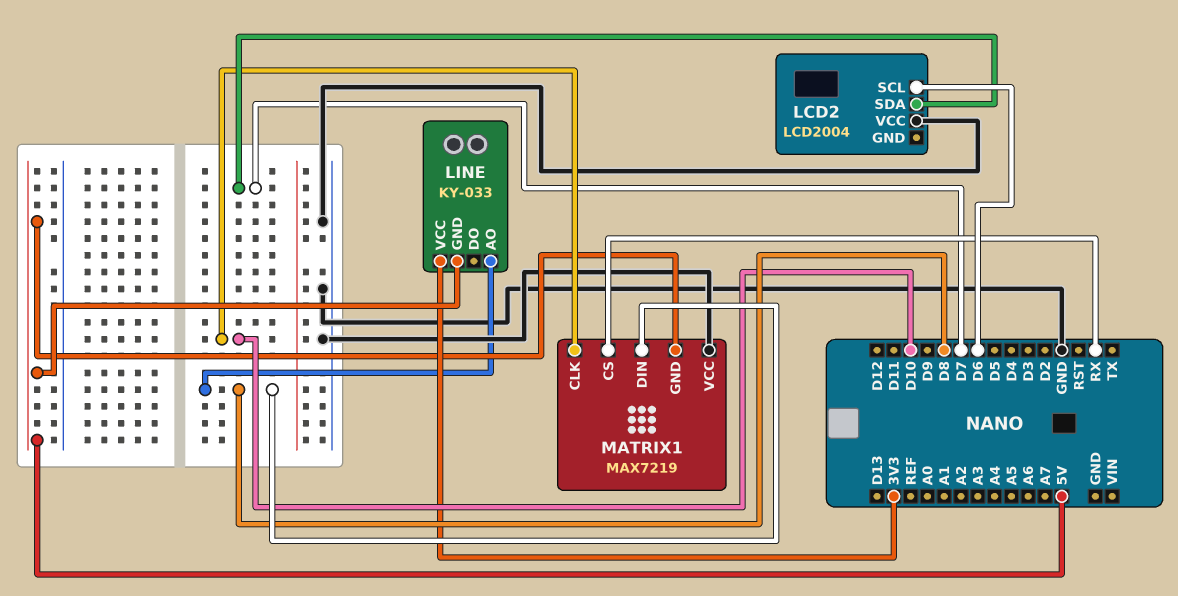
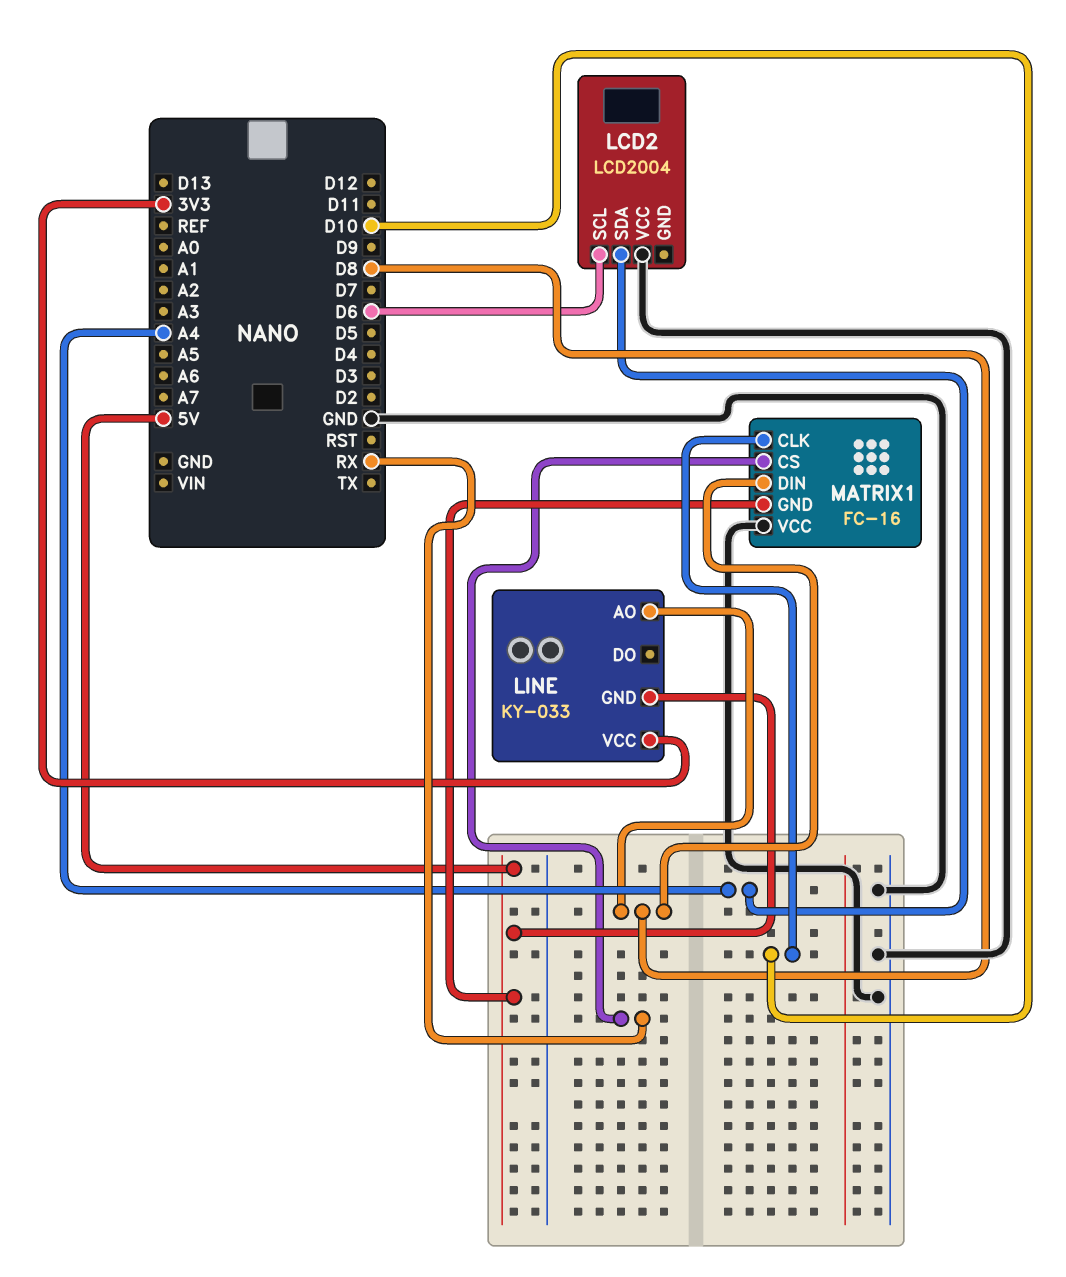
LCD2 pin SDA: D7 -> A4
MATRIX1: MAX7219 -> FC-16

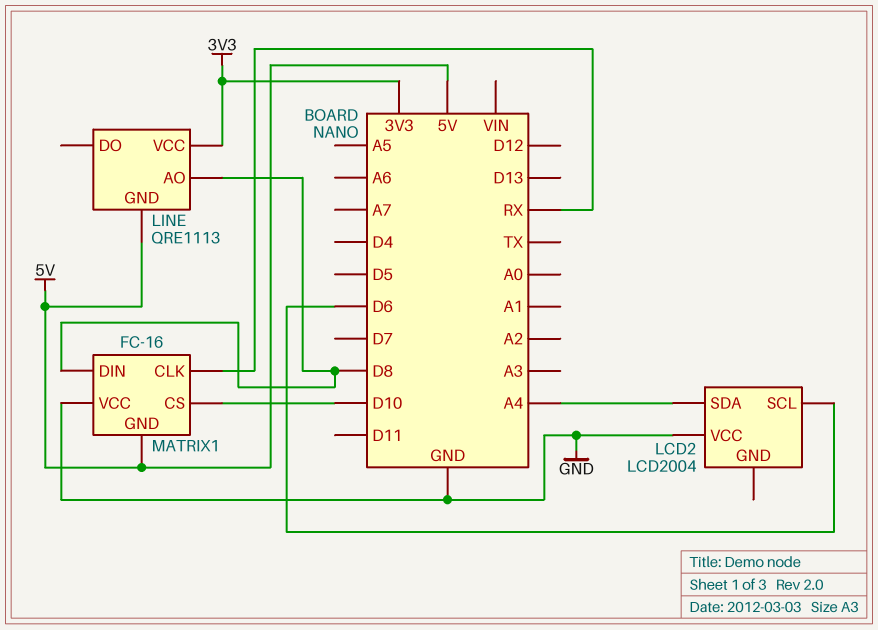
LINE: KY-033 -> QRE1113
MATRIX1 pin CLK: D10 -> RX
MATRIX1 pin CS: RX -> D10

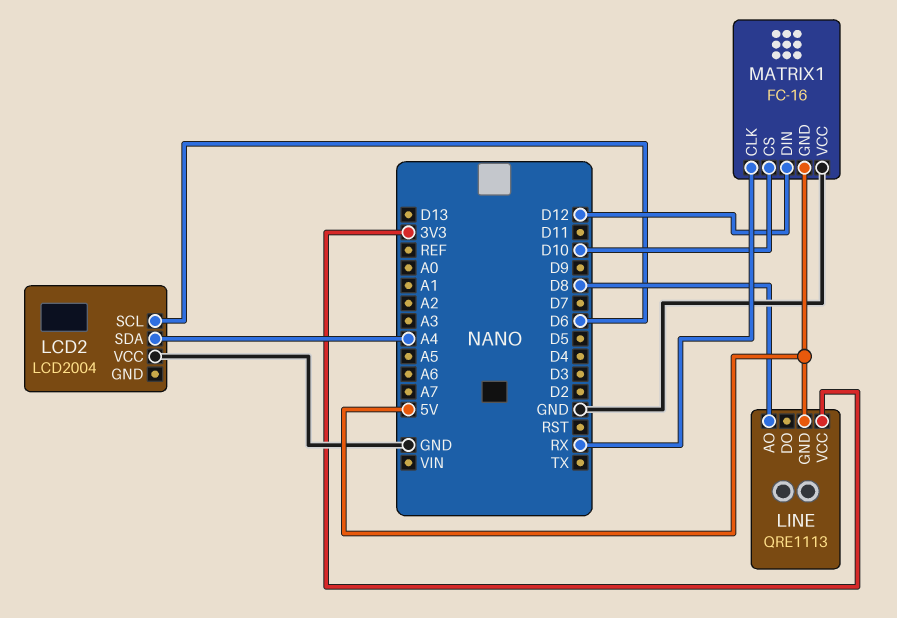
MATRIX1 pin DIN: D8 -> D12

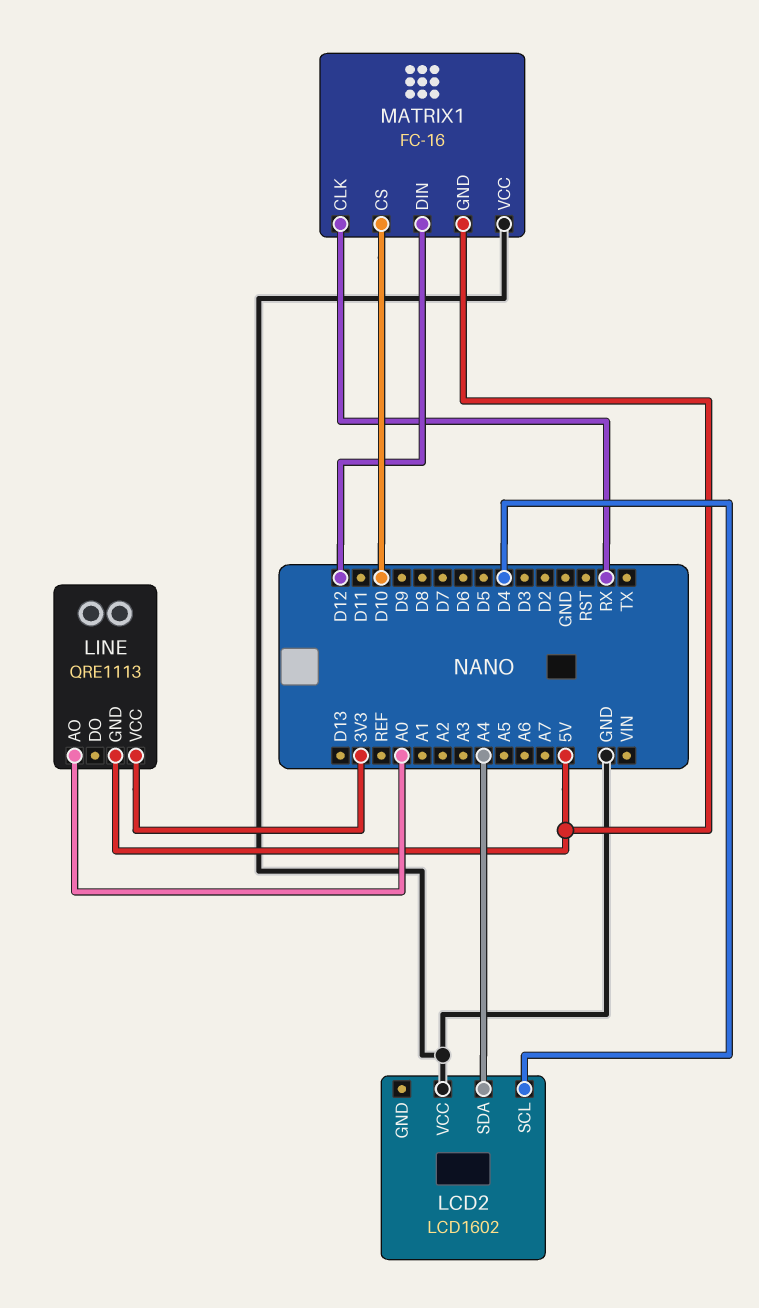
LCD2: LCD2004 -> LCD1602
LCD2 pin SCL: D6 -> D4
LINE pin AO: D8 -> A0

